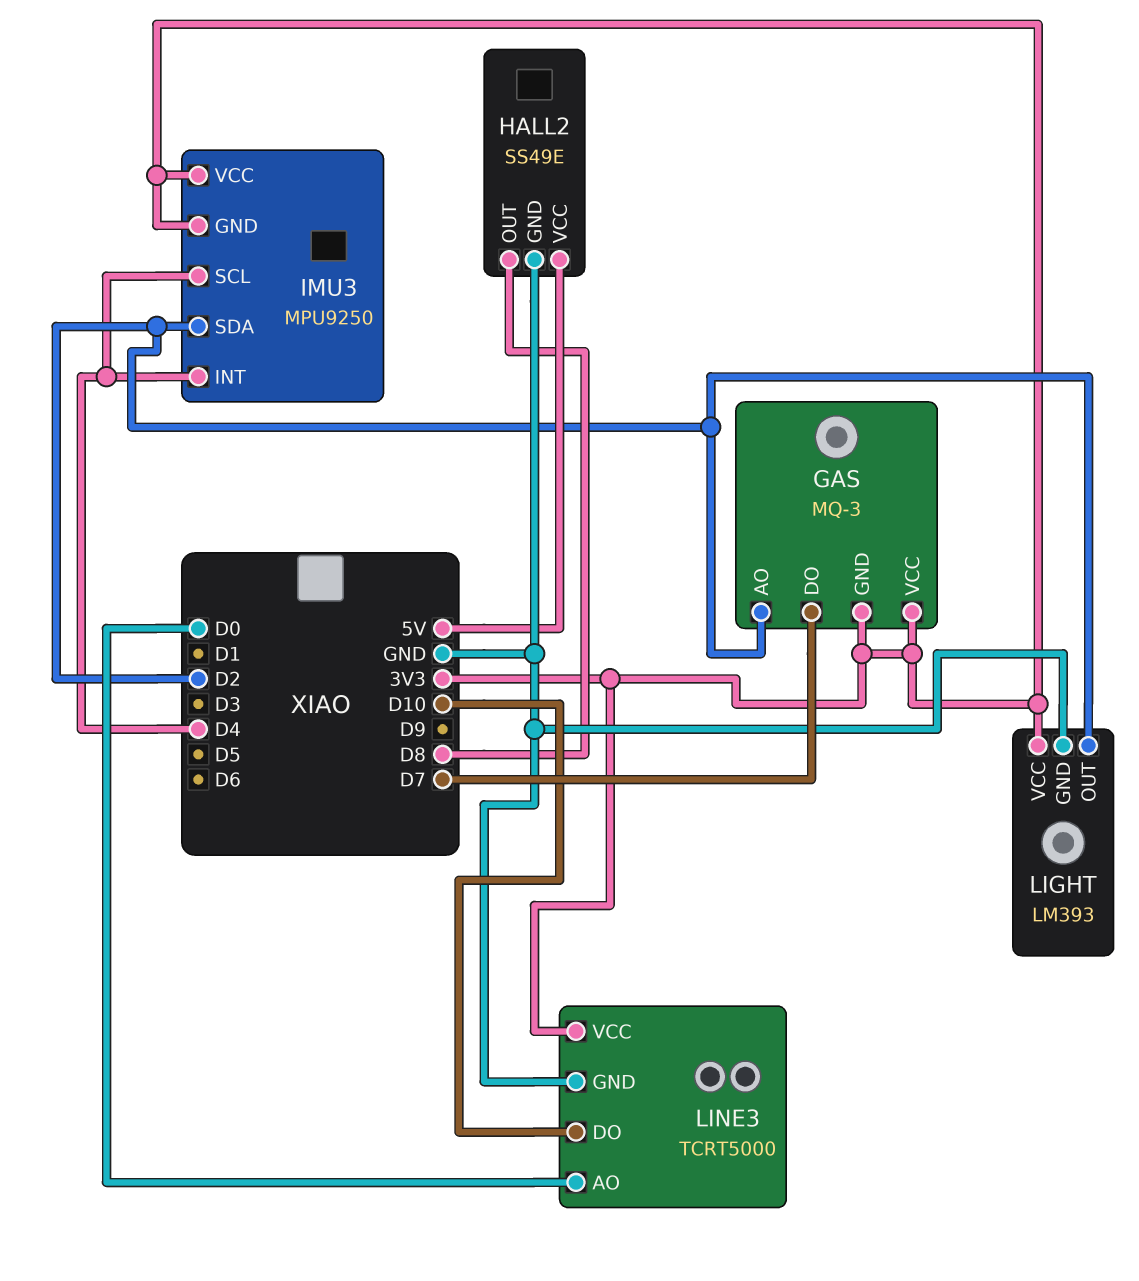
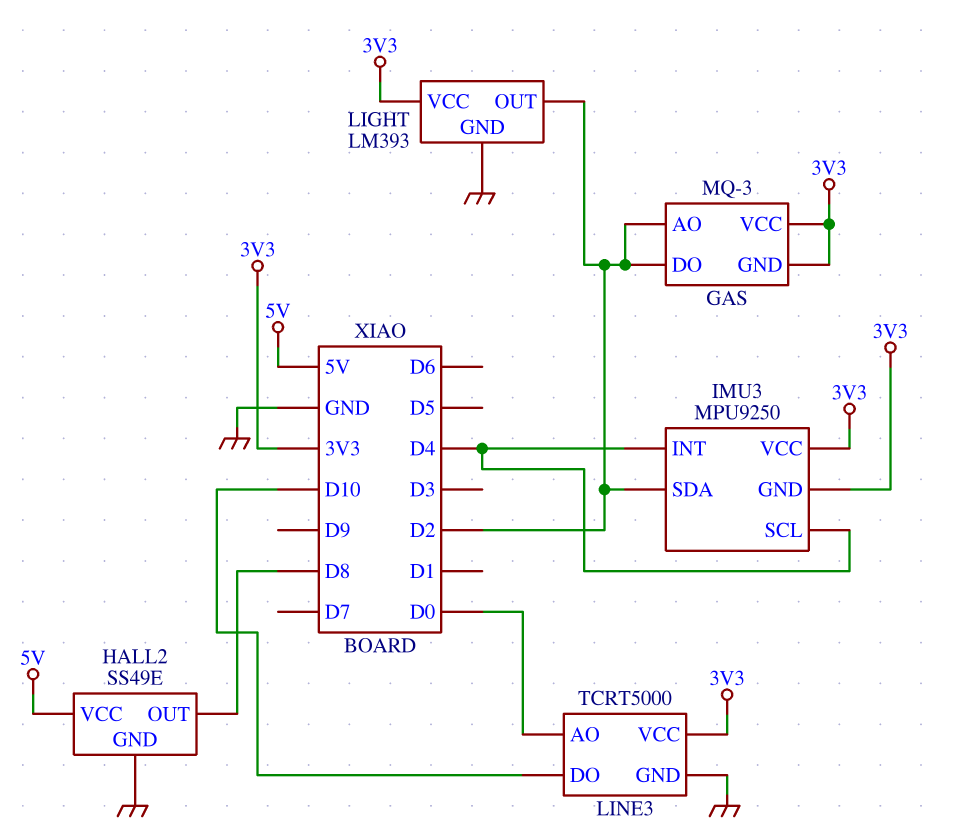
GAS pin DO: D7 -> D2

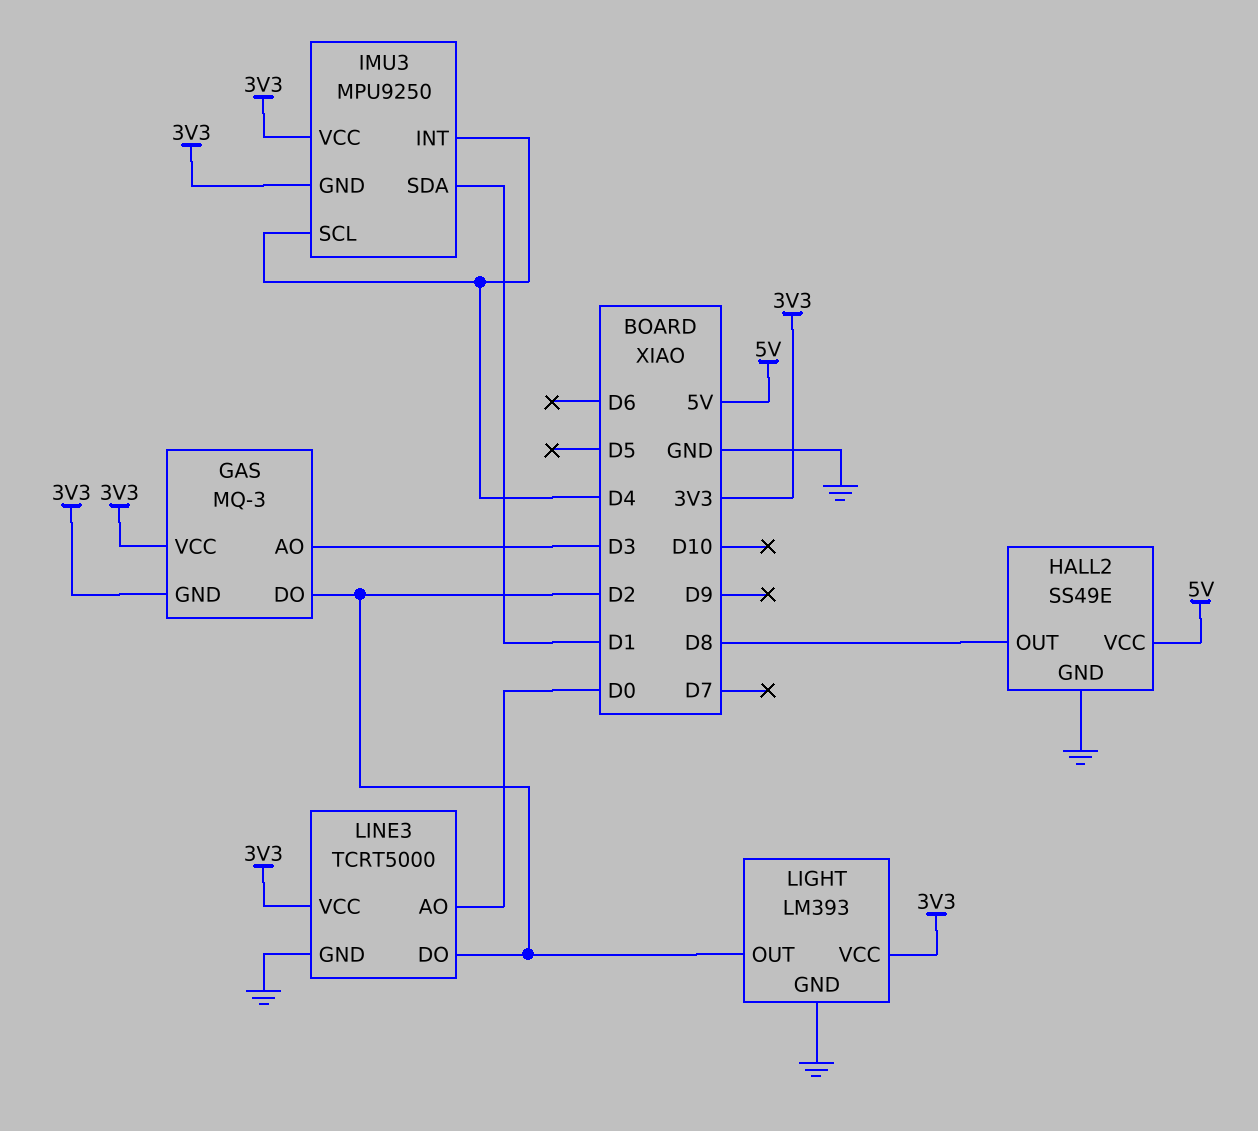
GAS pin AO: D2 -> D3
IMU3 pin SDA: D2 -> D1
LINE3 pin DO: D10 -> D2

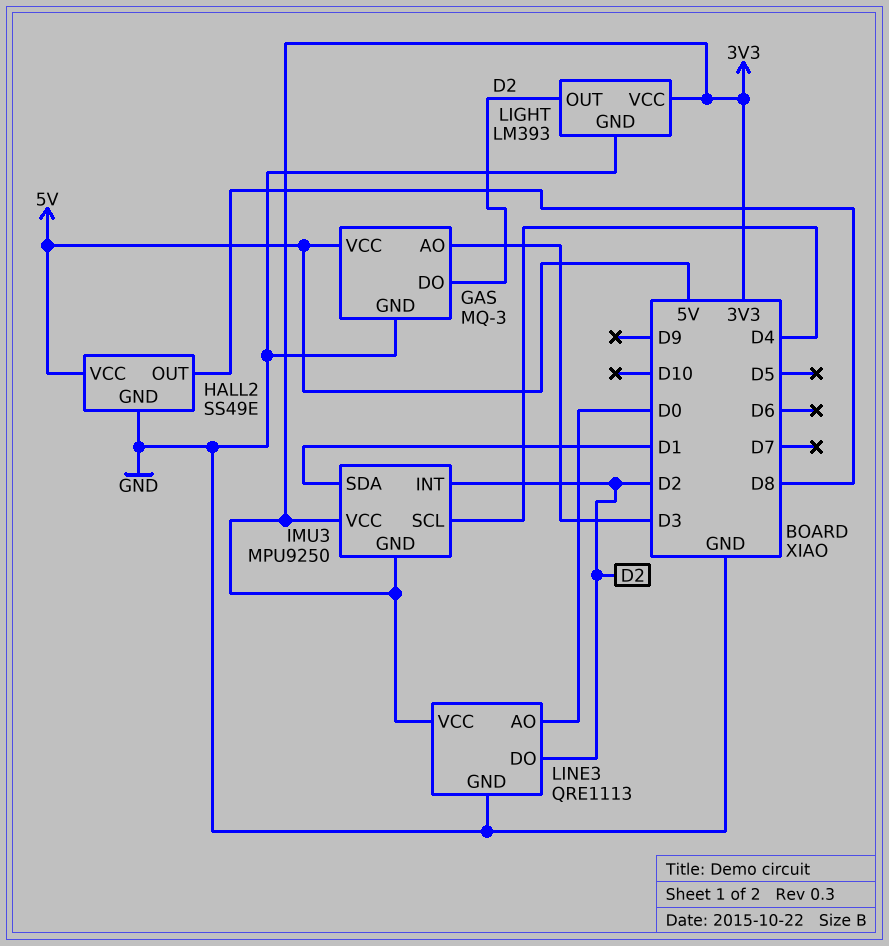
GAS pin GND: 3V3 -> GND
GAS pin VCC: 3V3 -> 5V
IMU3 pin INT: D4 -> D2
LINE3: TCRT5000 -> QRE1113

